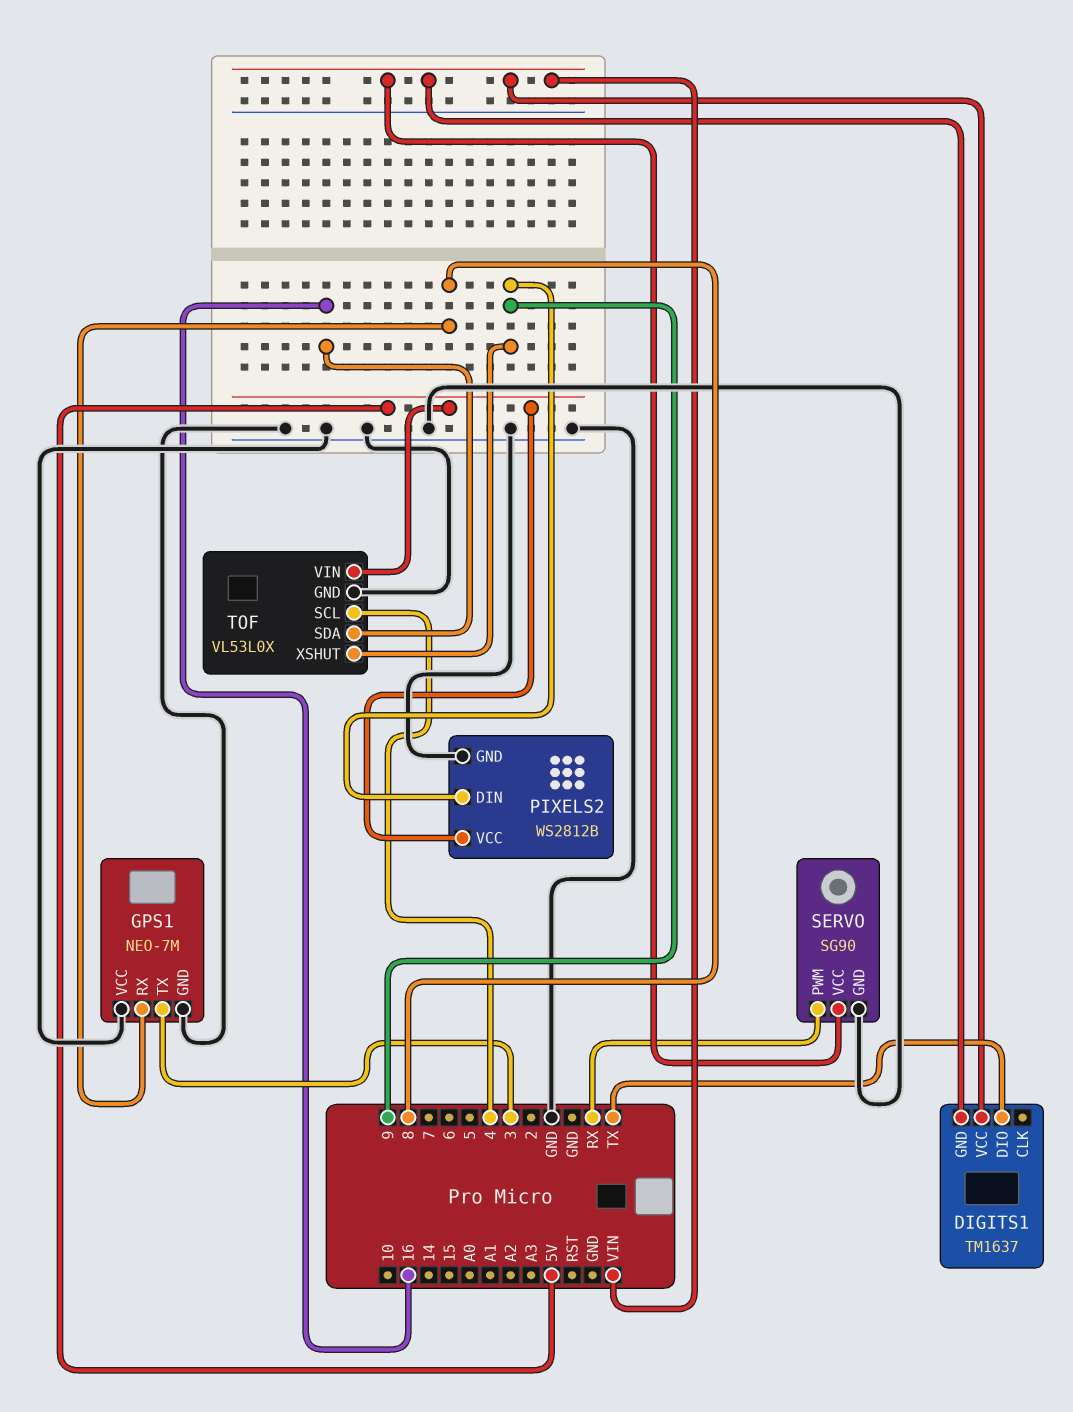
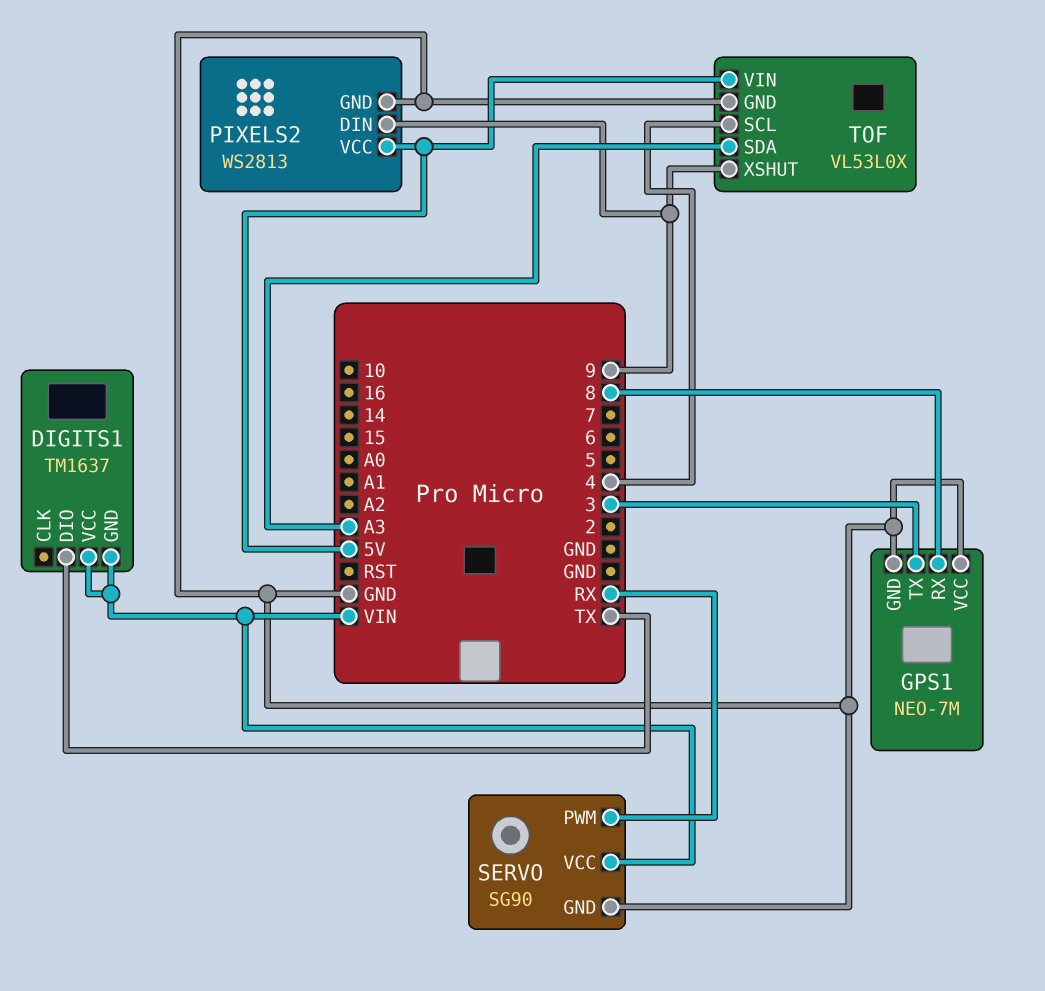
PIXELS2: WS2812B -> WS2813
TOF pin SDA: 16 -> A3

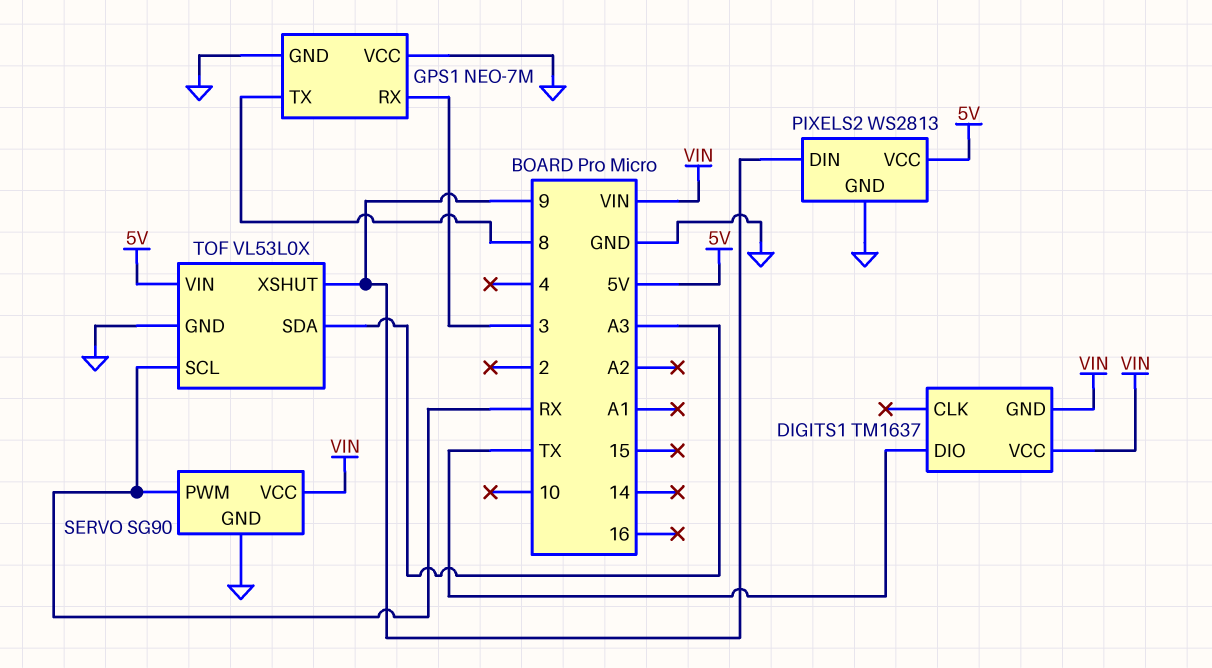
GPS1 pin RX: 8 -> 3
GPS1 pin TX: 3 -> 8
TOF pin SCL: 4 -> RX

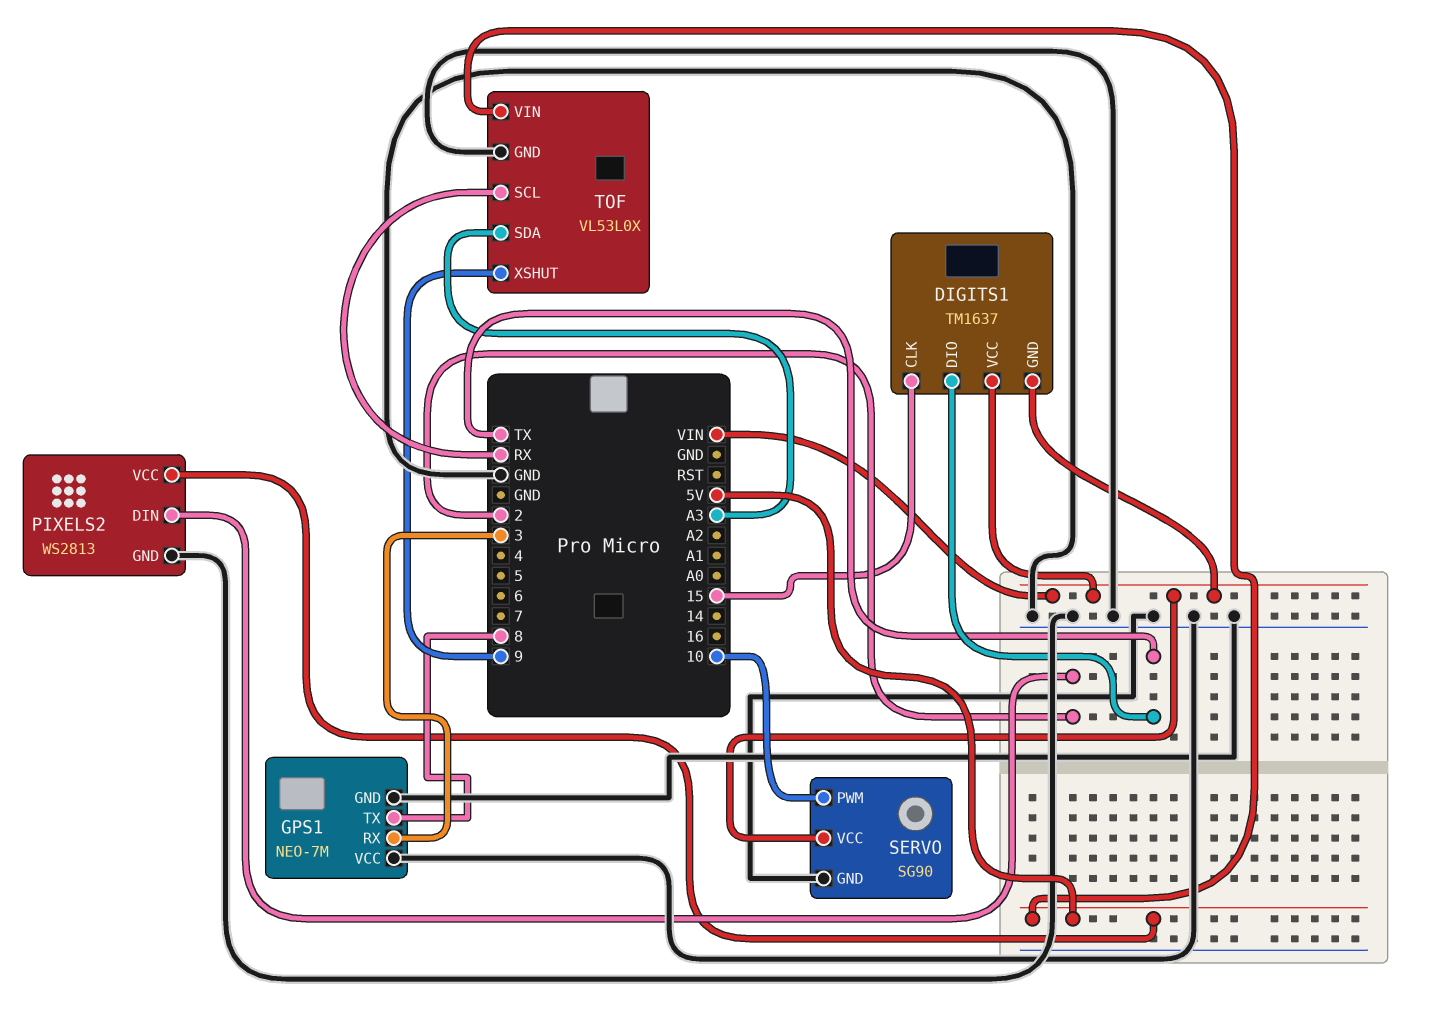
DIGITS1 pin CLK: none -> 15
PIXELS2 pin DIN: 9 -> 2
SERVO pin PWM: RX -> 10

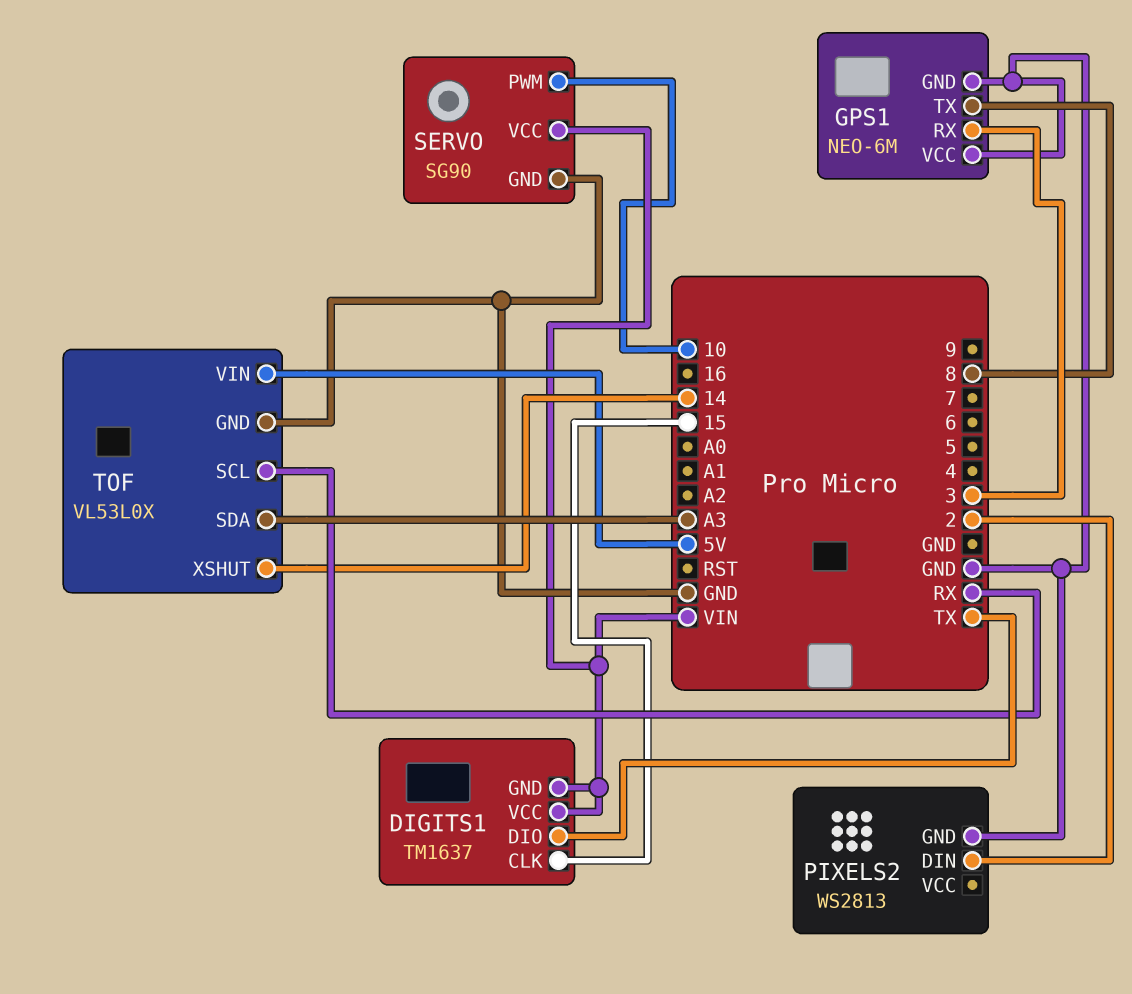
GPS1: NEO-7M -> NEO-6M
PIXELS2 pin VCC: 5V -> none
TOF pin XSHUT: 9 -> 14

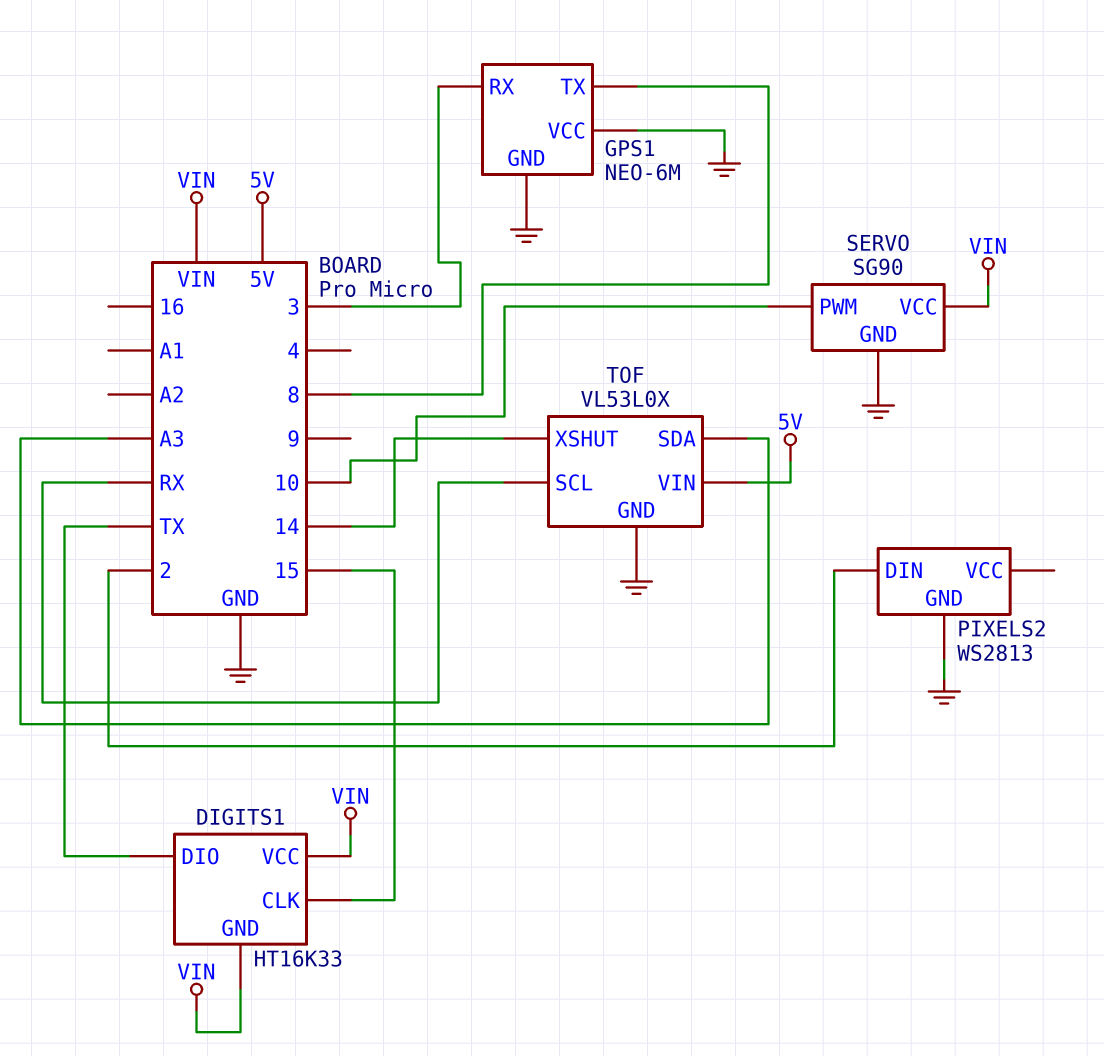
DIGITS1: TM1637 -> HT16K33

